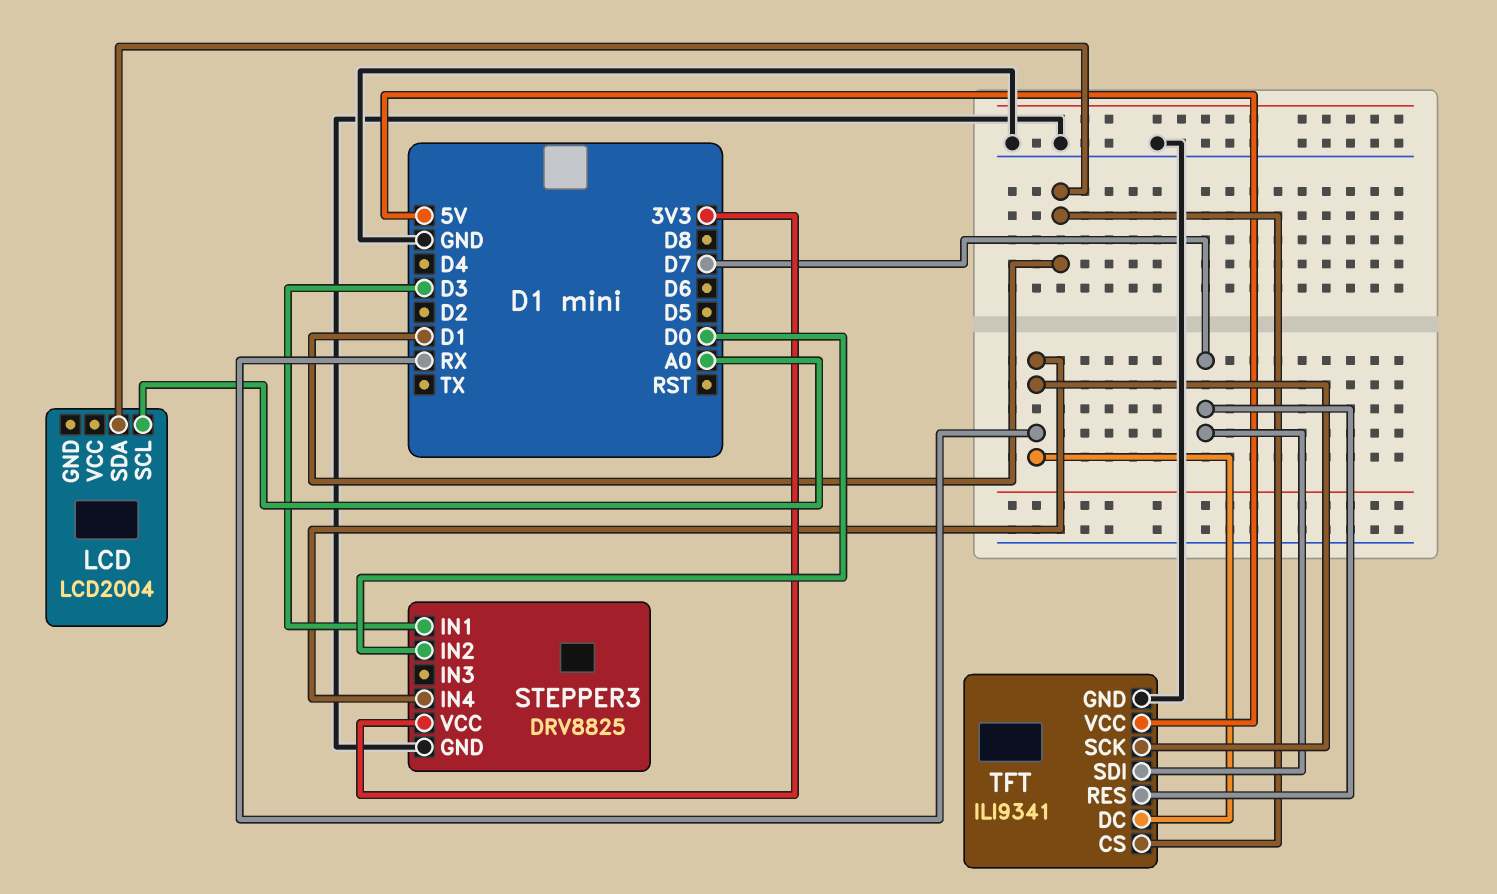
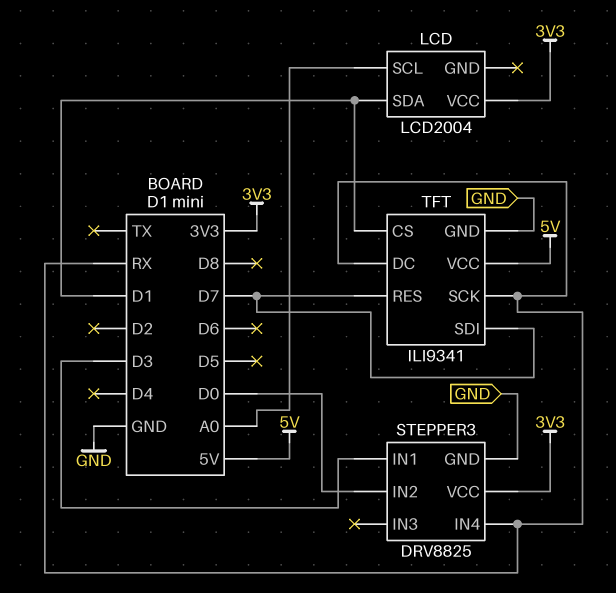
LCD pin VCC: none -> 3V3

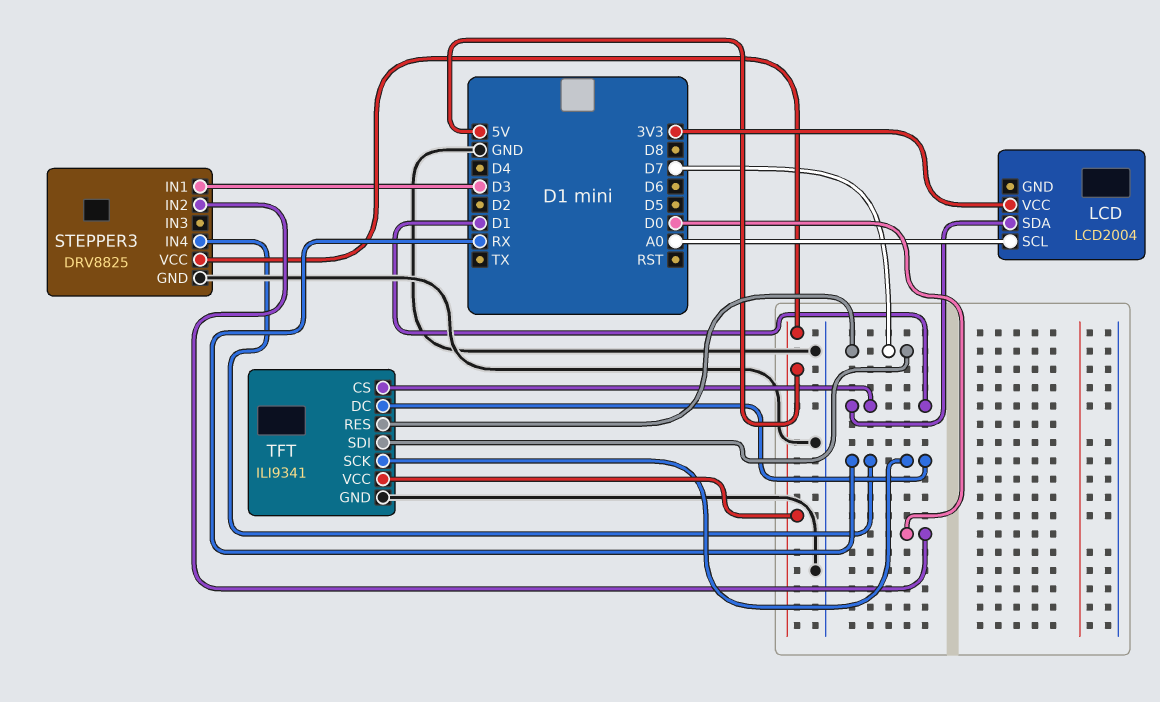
STEPPER3 pin VCC: 3V3 -> 5V

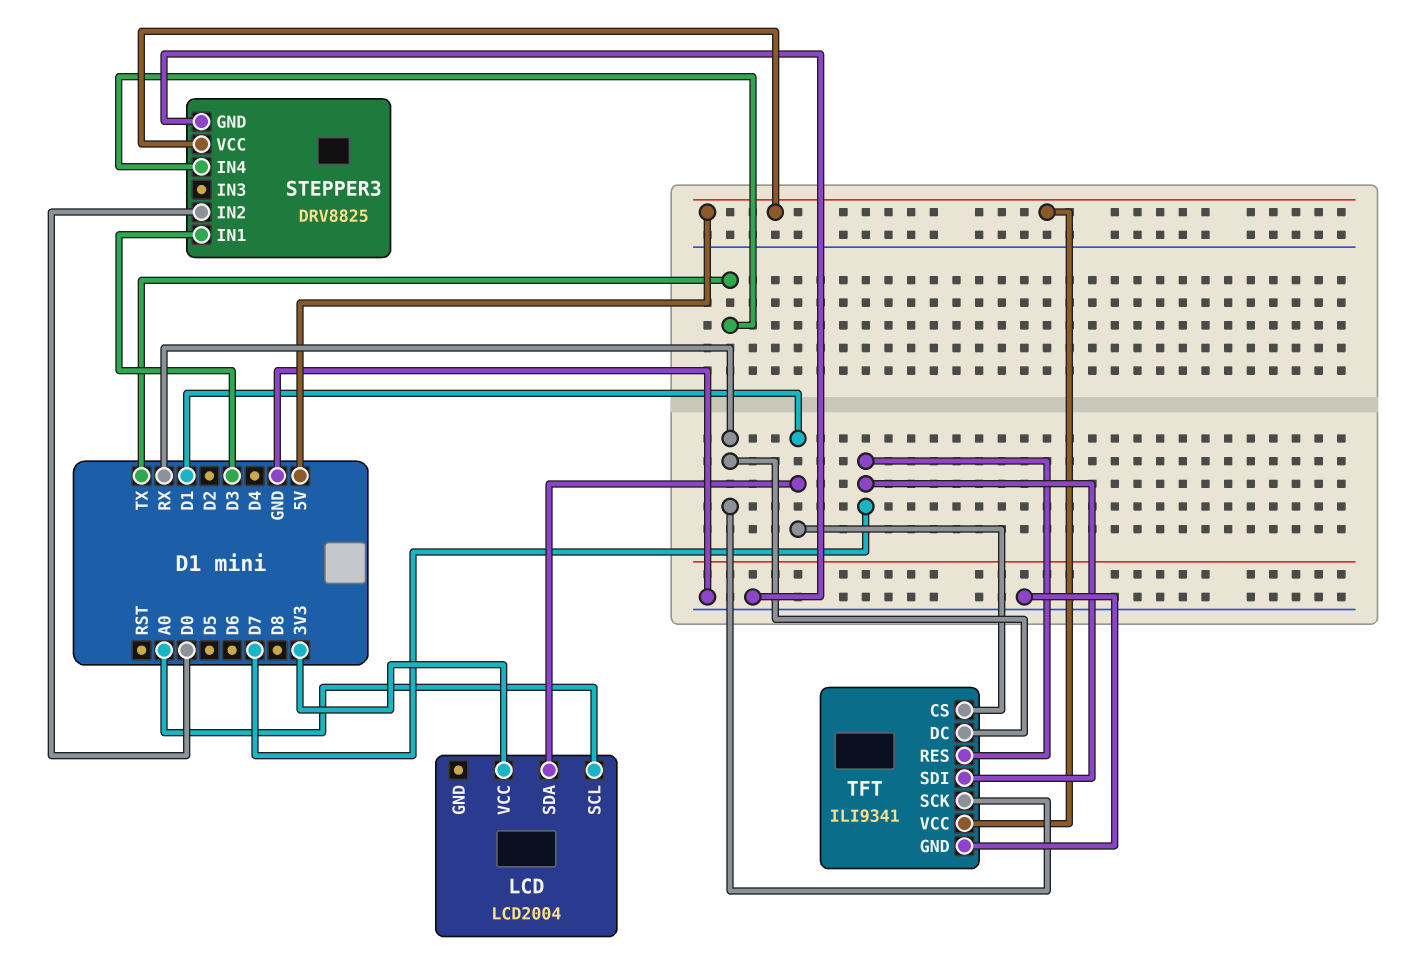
STEPPER3 pin IN4: RX -> TX

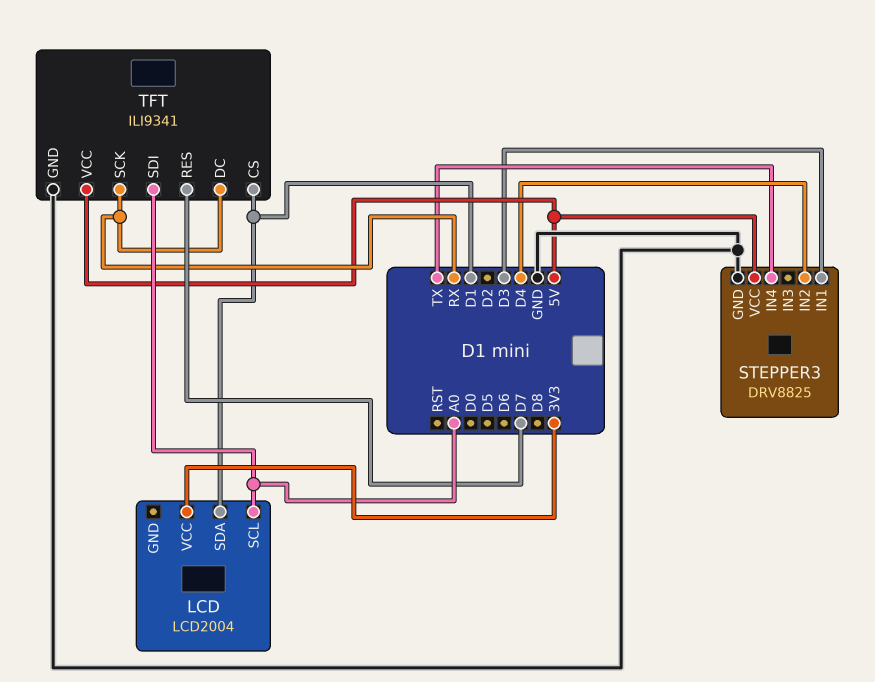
STEPPER3 pin IN2: D0 -> D4
TFT pin SDI: D7 -> A0

